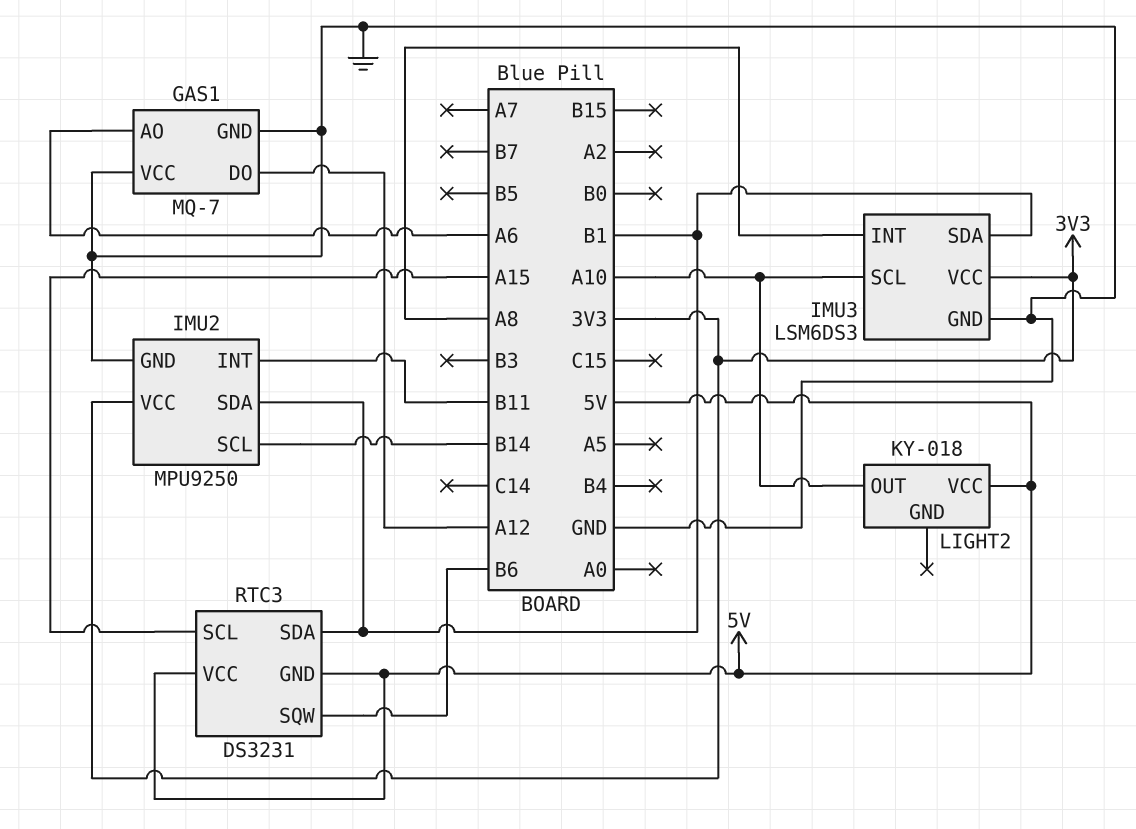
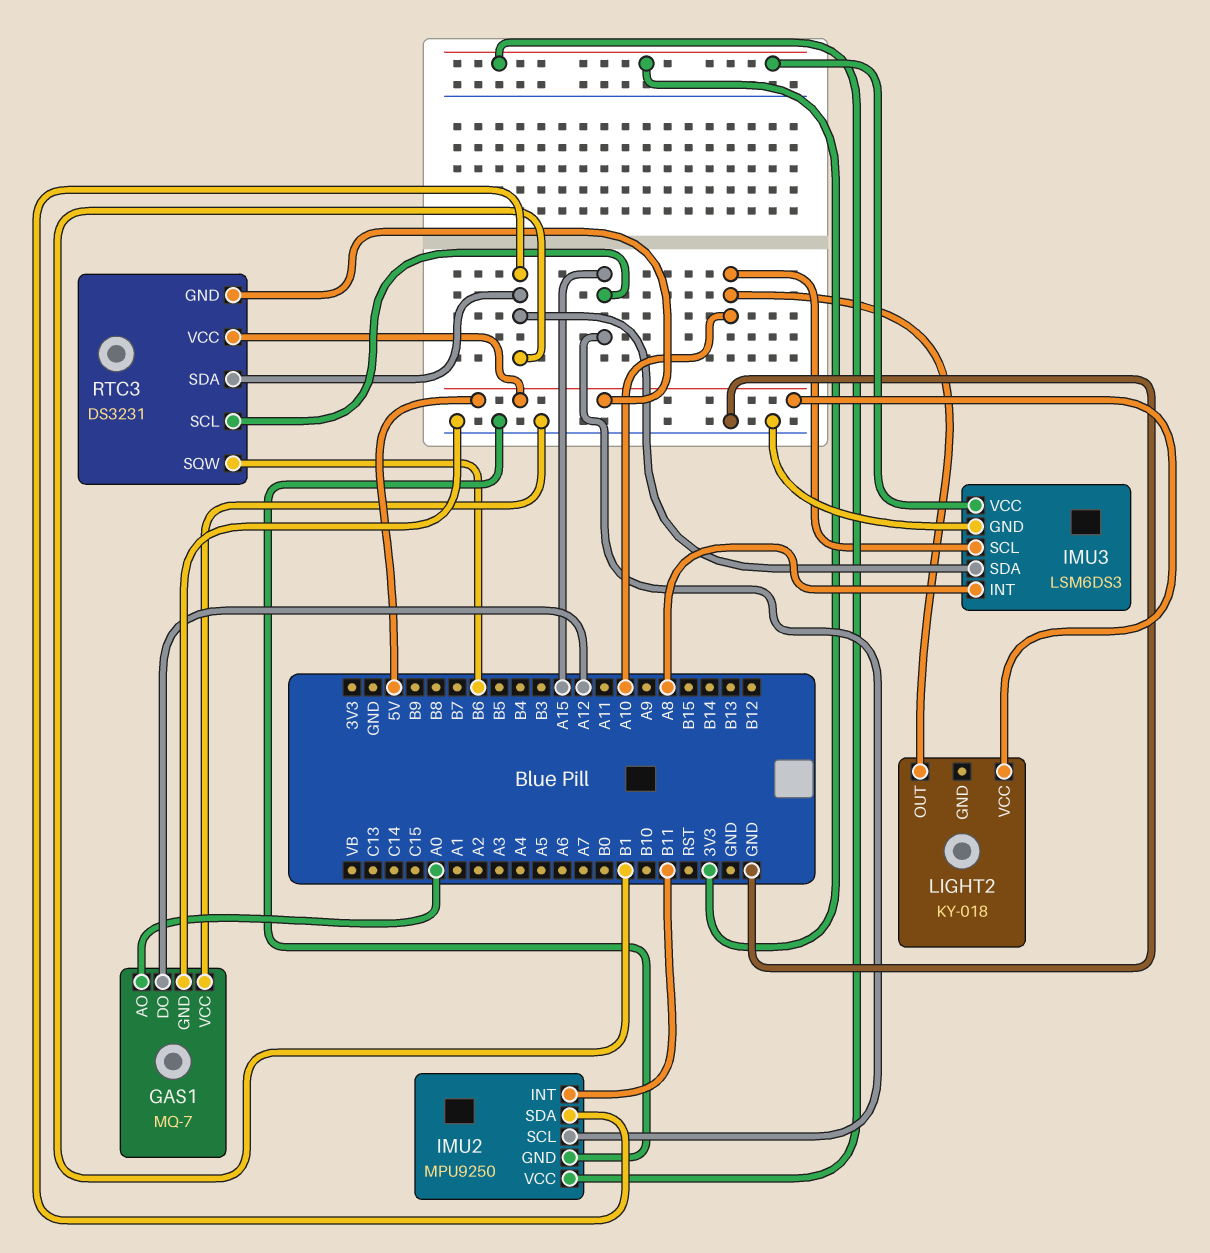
GAS1 pin AO: A6 -> A0
IMU2 pin SCL: B14 -> A15

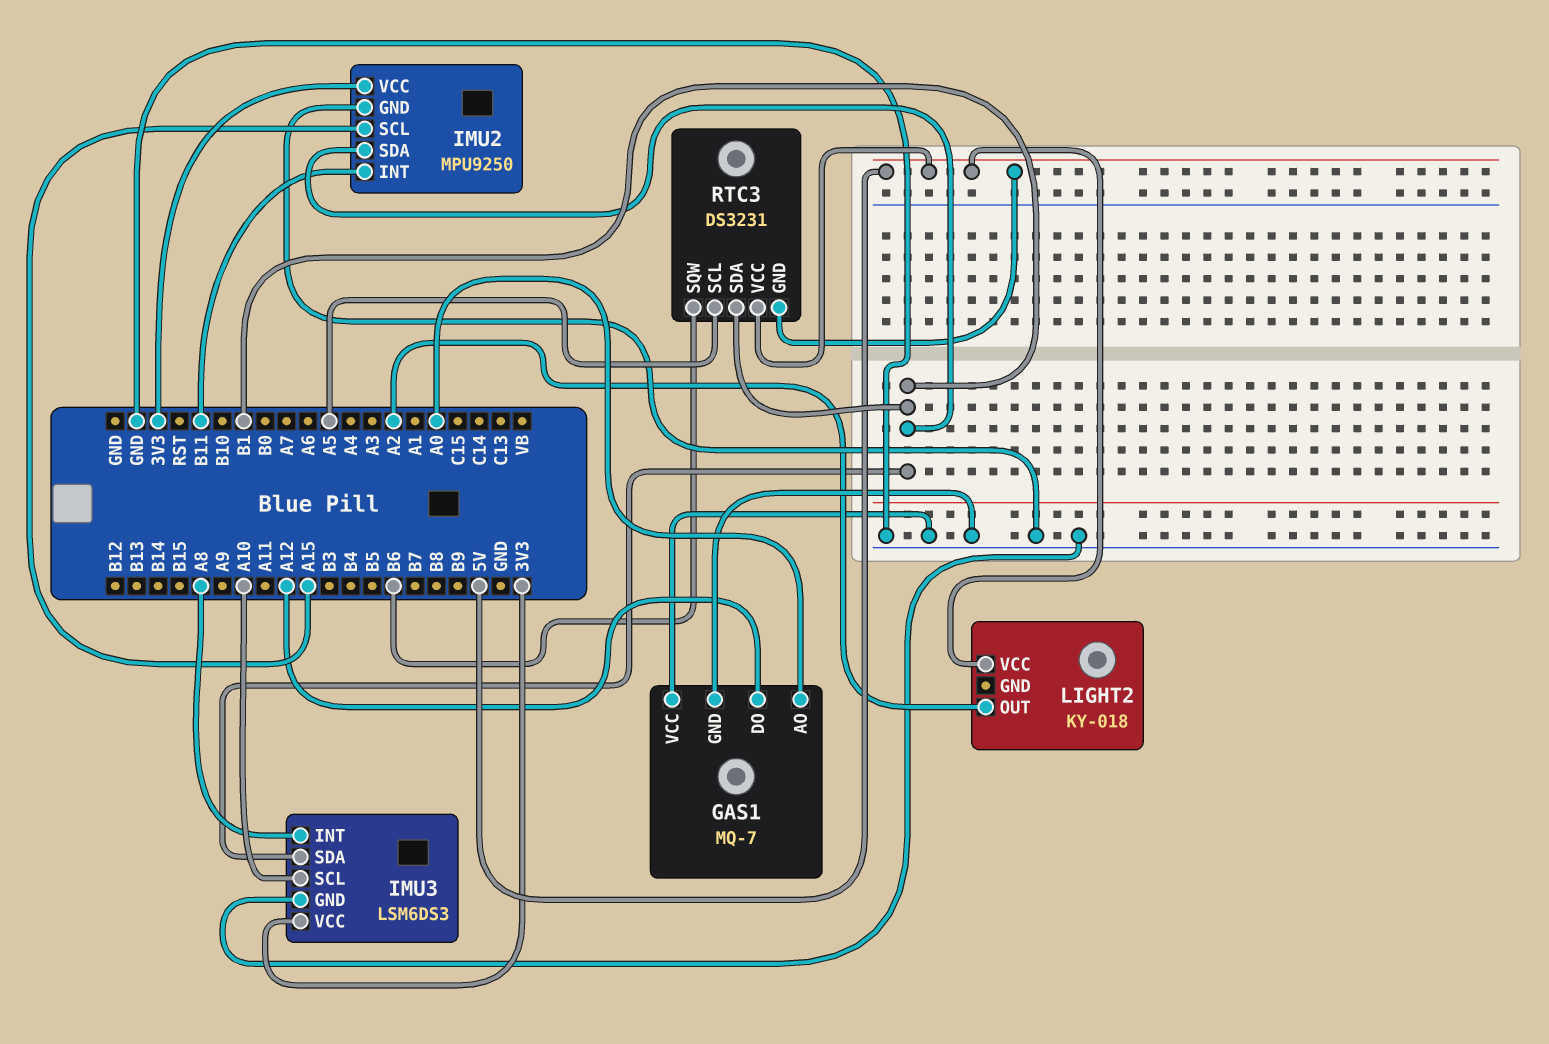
LIGHT2 pin OUT: A10 -> A2
RTC3 pin SCL: A15 -> A5

